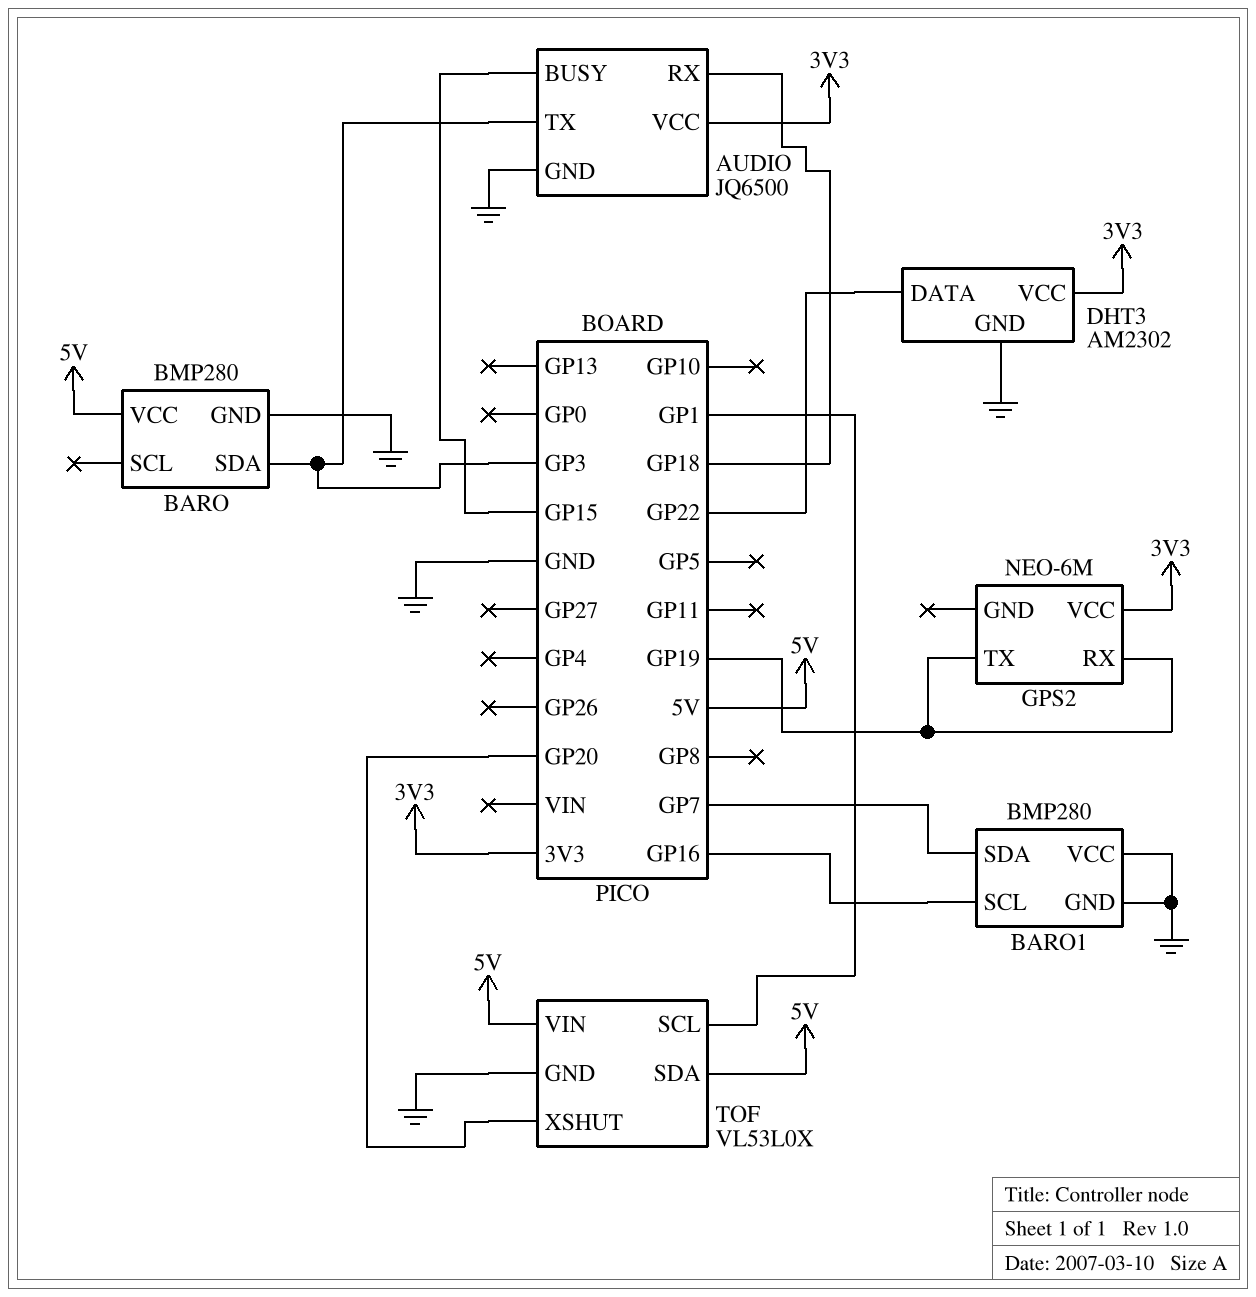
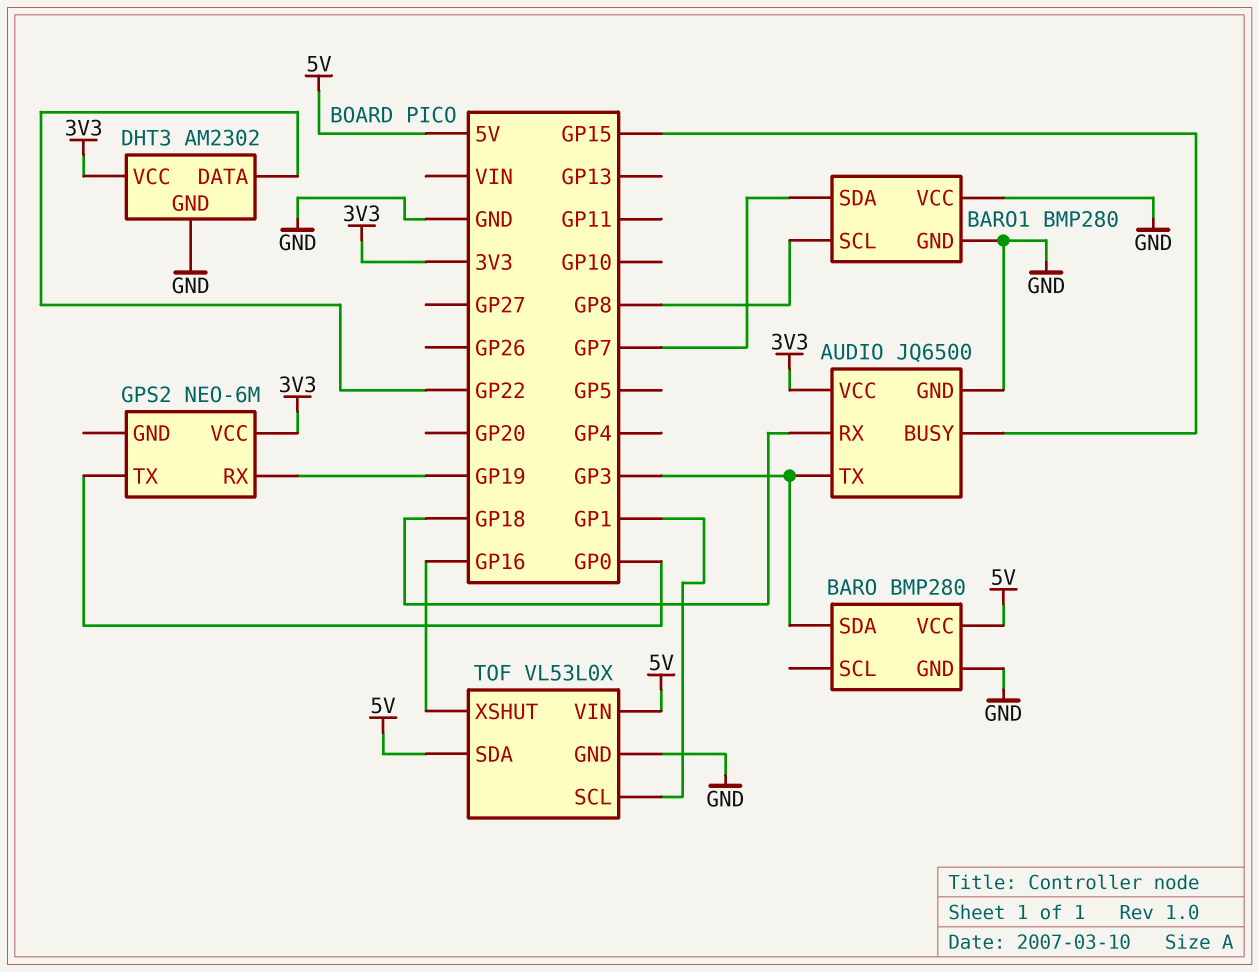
BARO1 pin SCL: GP16 -> GP8
GPS2 pin TX: GP19 -> GP0
TOF pin XSHUT: GP20 -> GP16

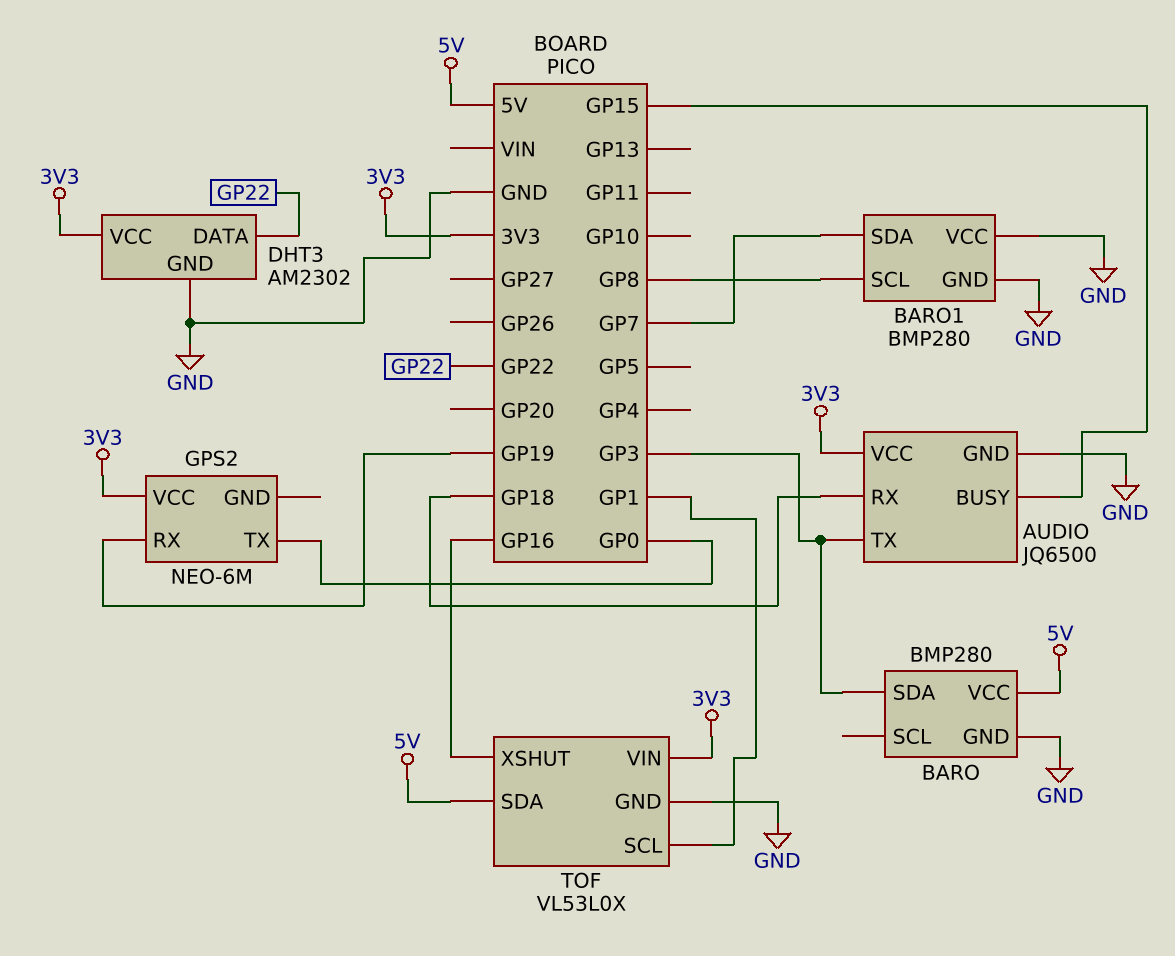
TOF pin VIN: 5V -> 3V3

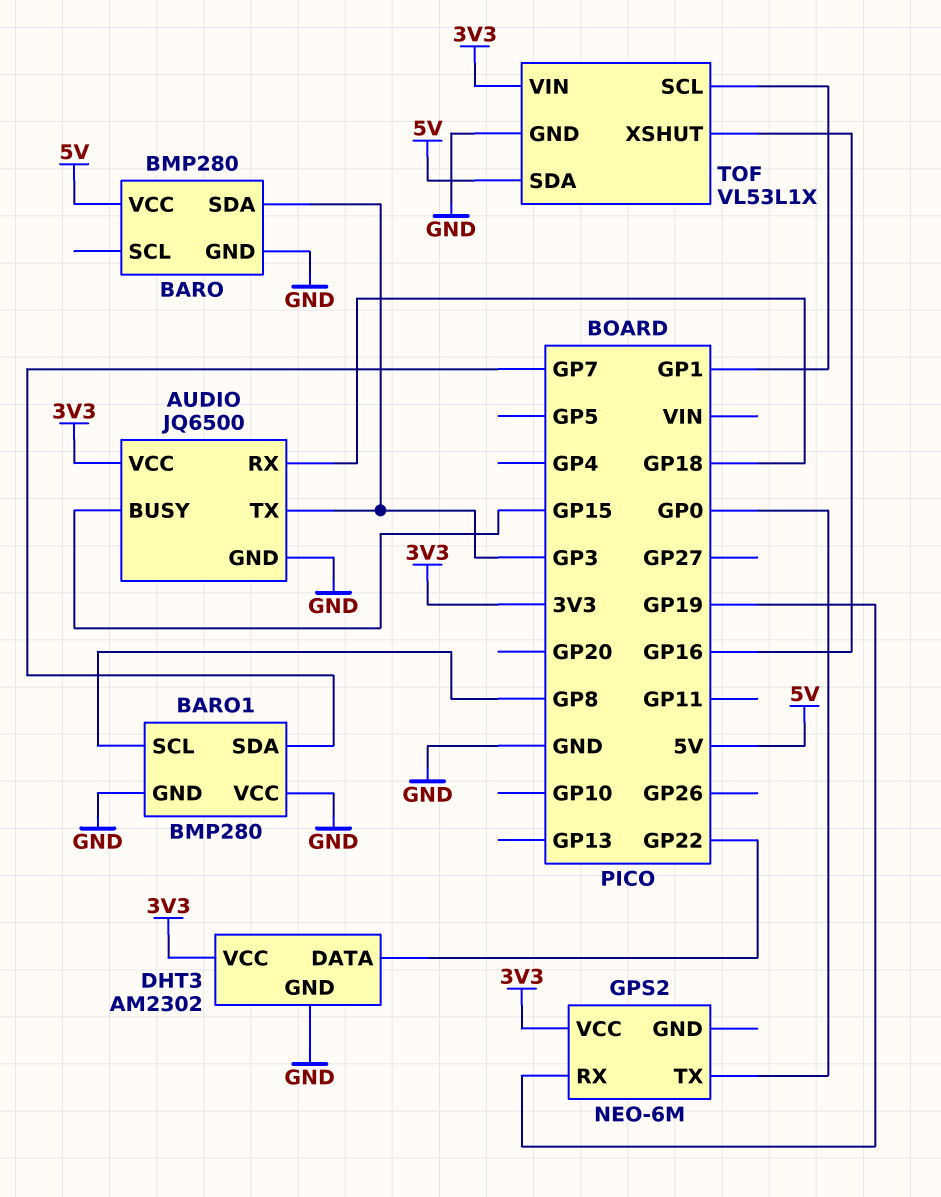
TOF: VL53L0X -> VL53L1X

